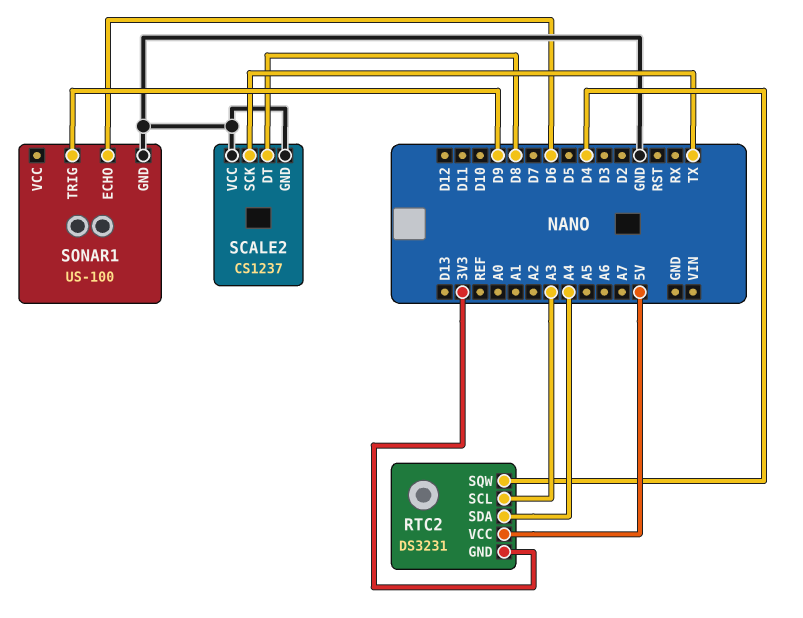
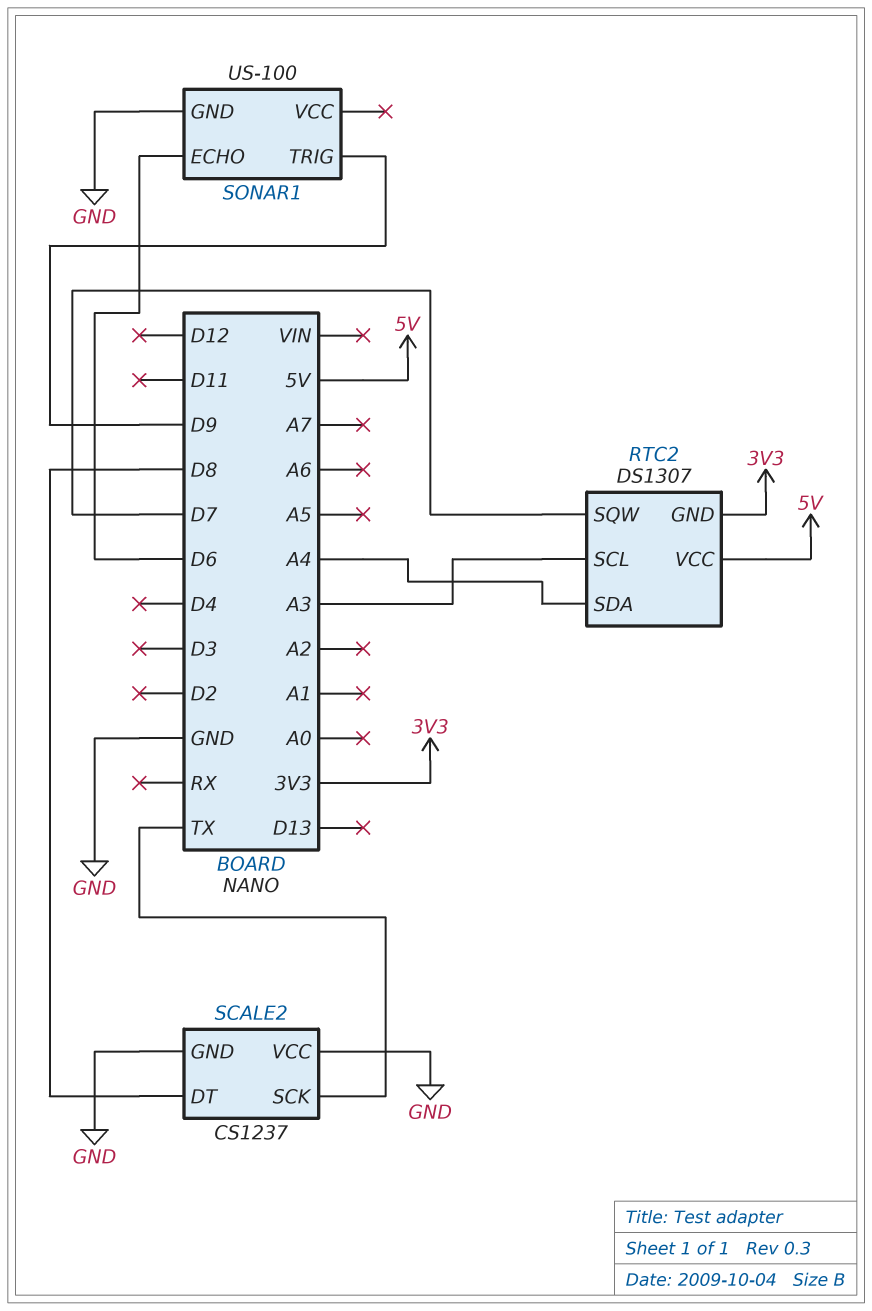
RTC2: DS3231 -> DS1307
RTC2 pin SQW: D4 -> D7

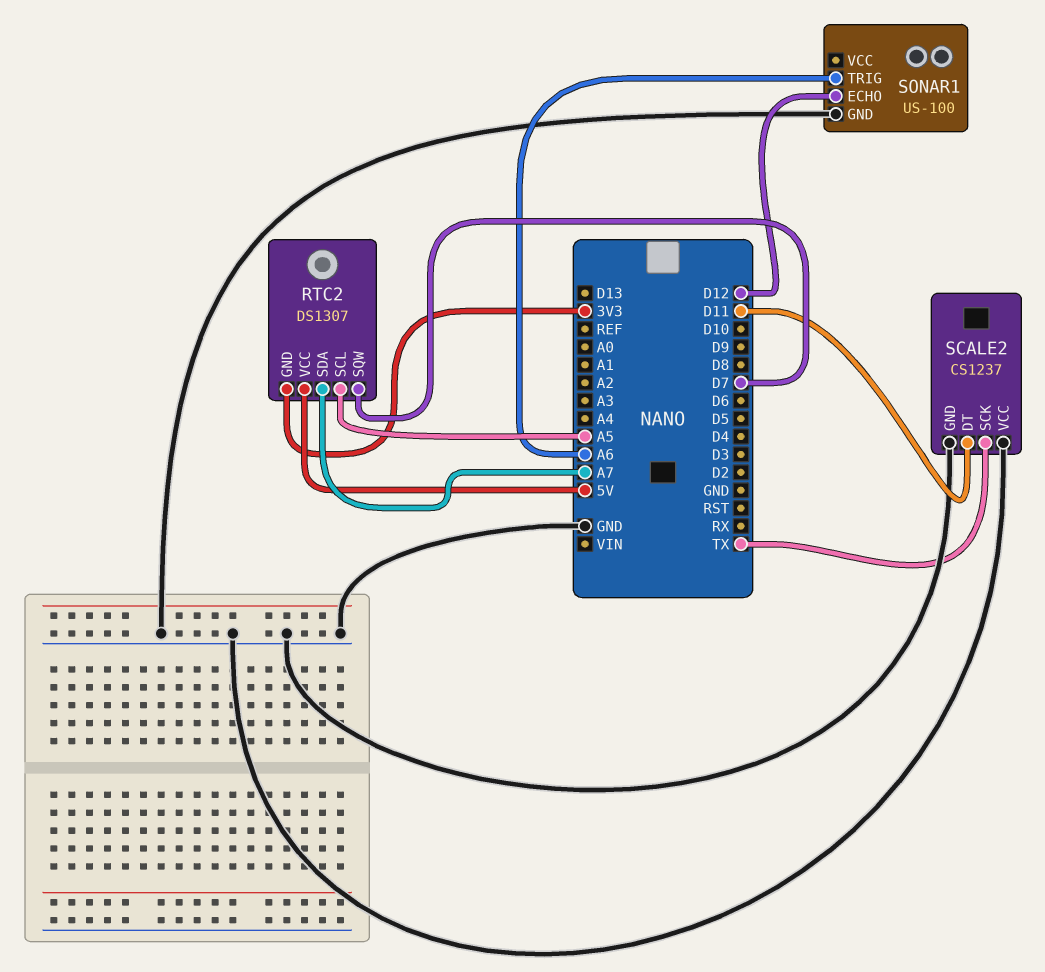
RTC2 pin SCL: A3 -> A5
RTC2 pin SDA: A4 -> A7
SCALE2 pin DT: D8 -> D11
SONAR1 pin ECHO: D6 -> D12
SONAR1 pin TRIG: D9 -> A6

